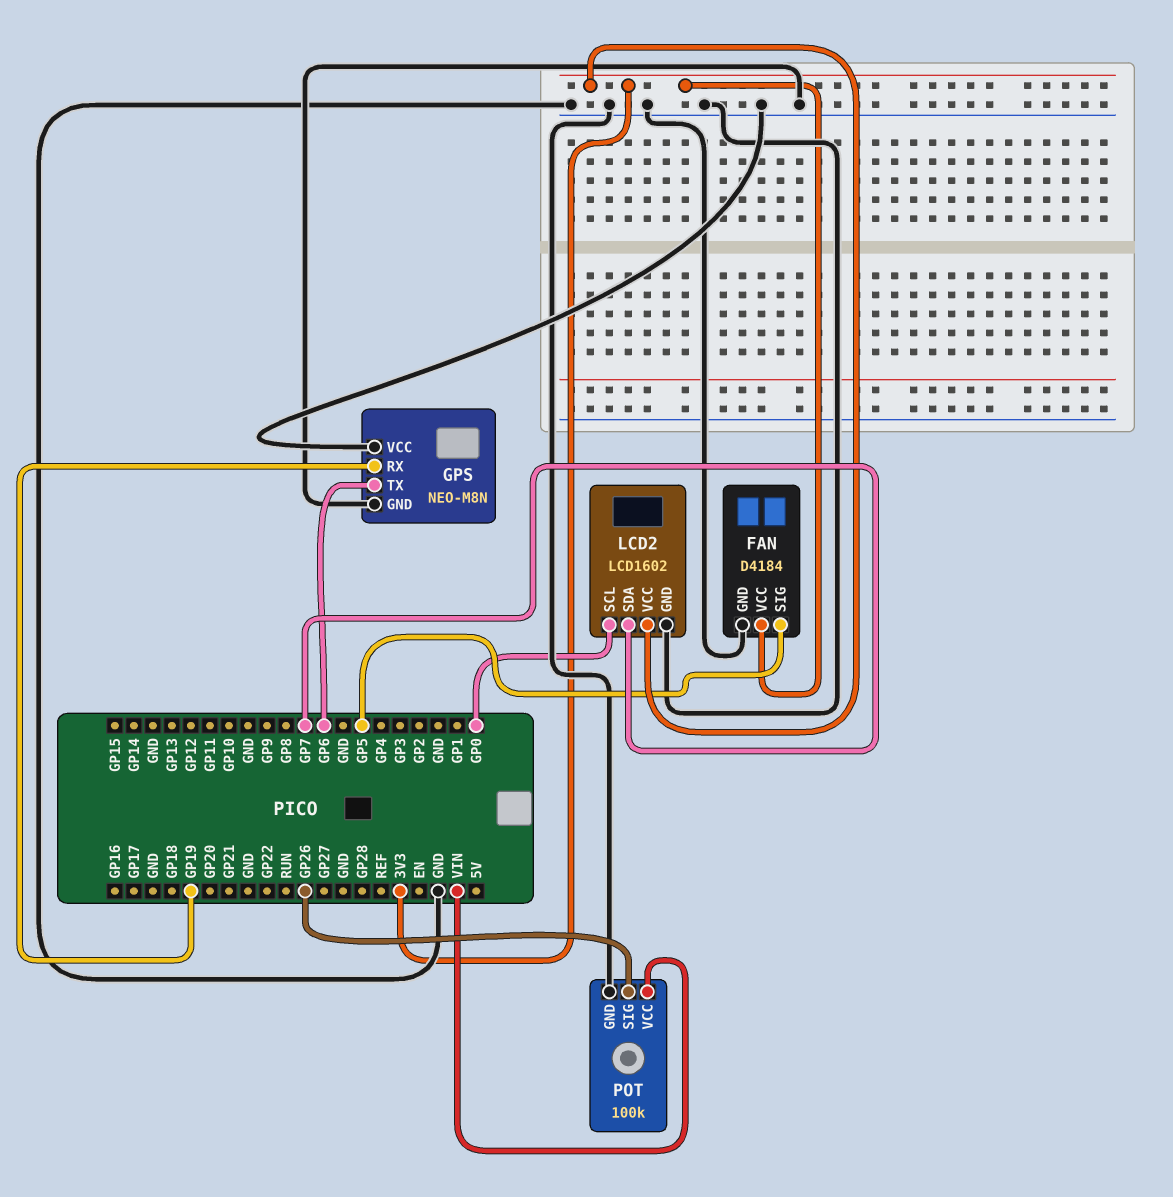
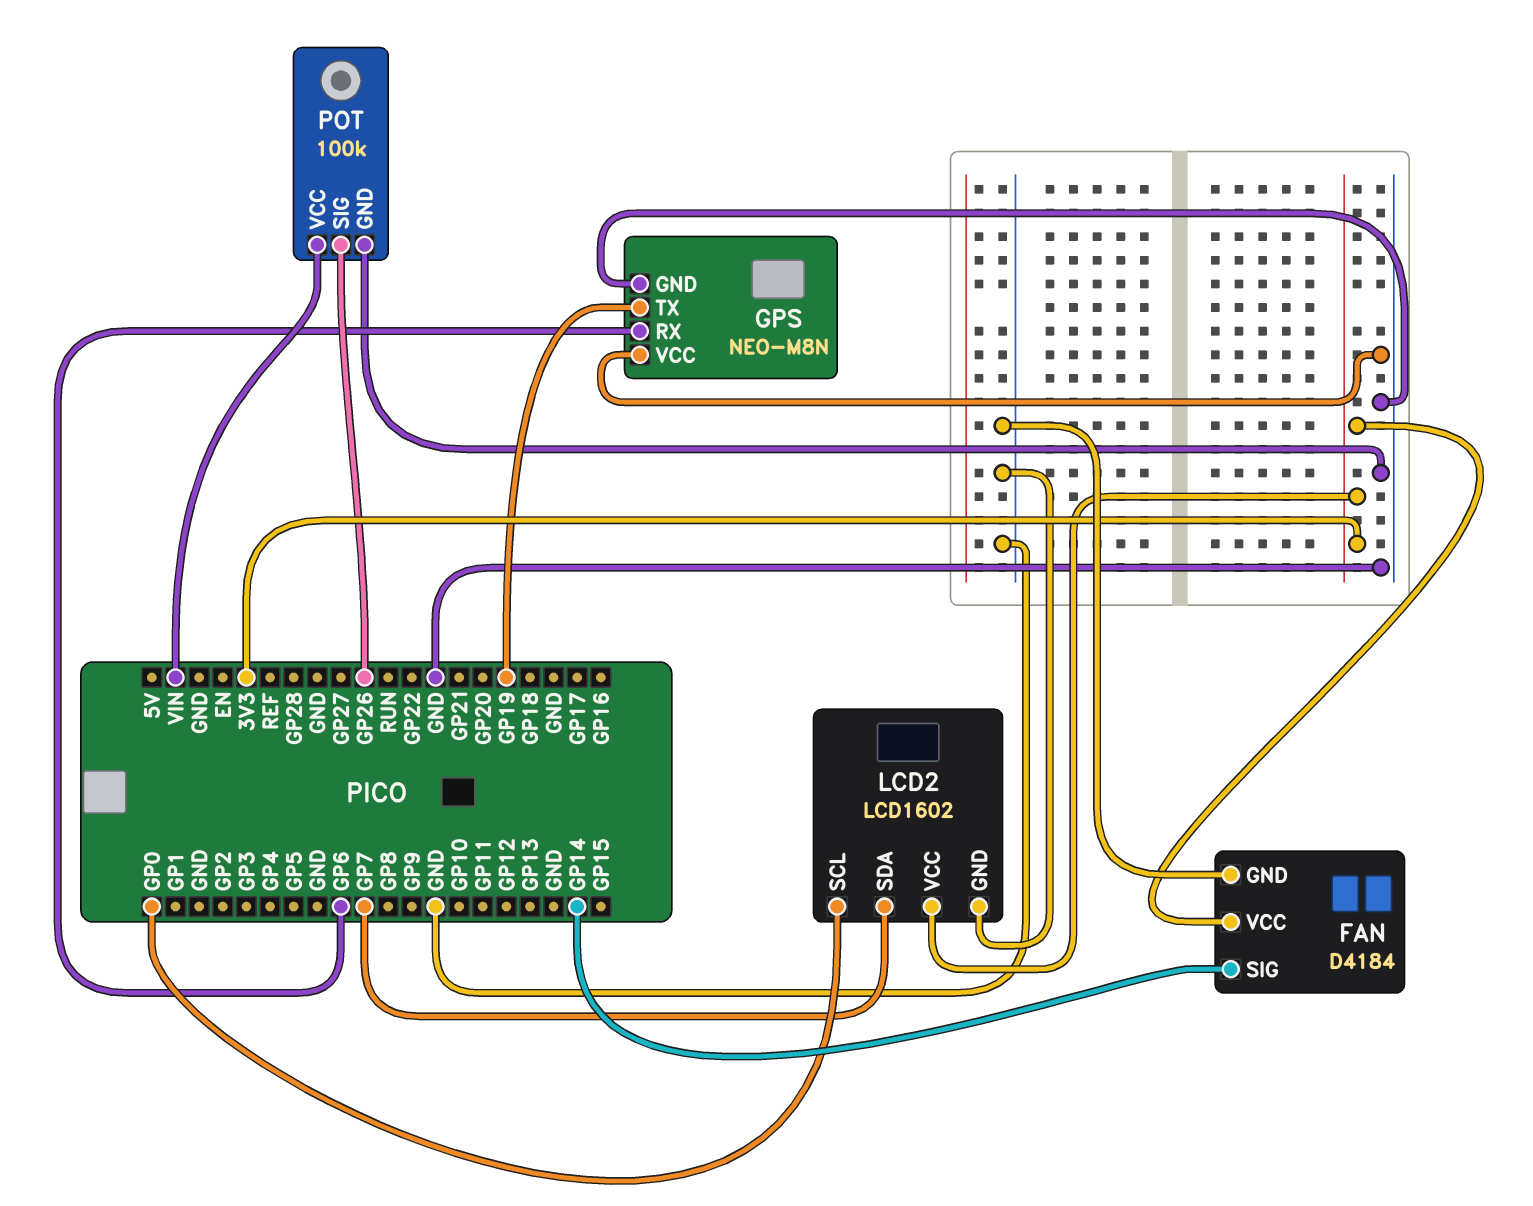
FAN pin SIG: GP5 -> GP14
GPS pin RX: GP19 -> GP6
GPS pin TX: GP6 -> GP19

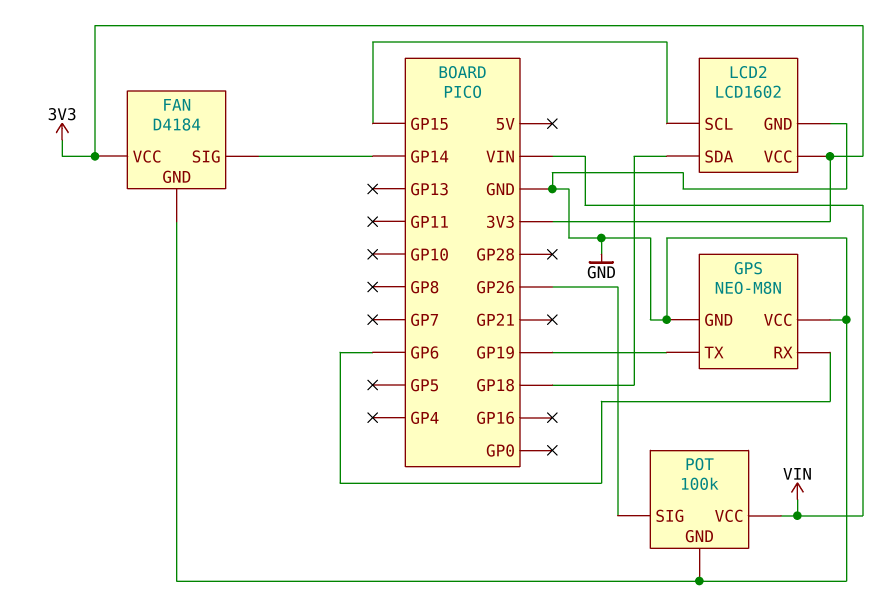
LCD2 pin SCL: GP0 -> GP15
LCD2 pin SDA: GP7 -> GP18

